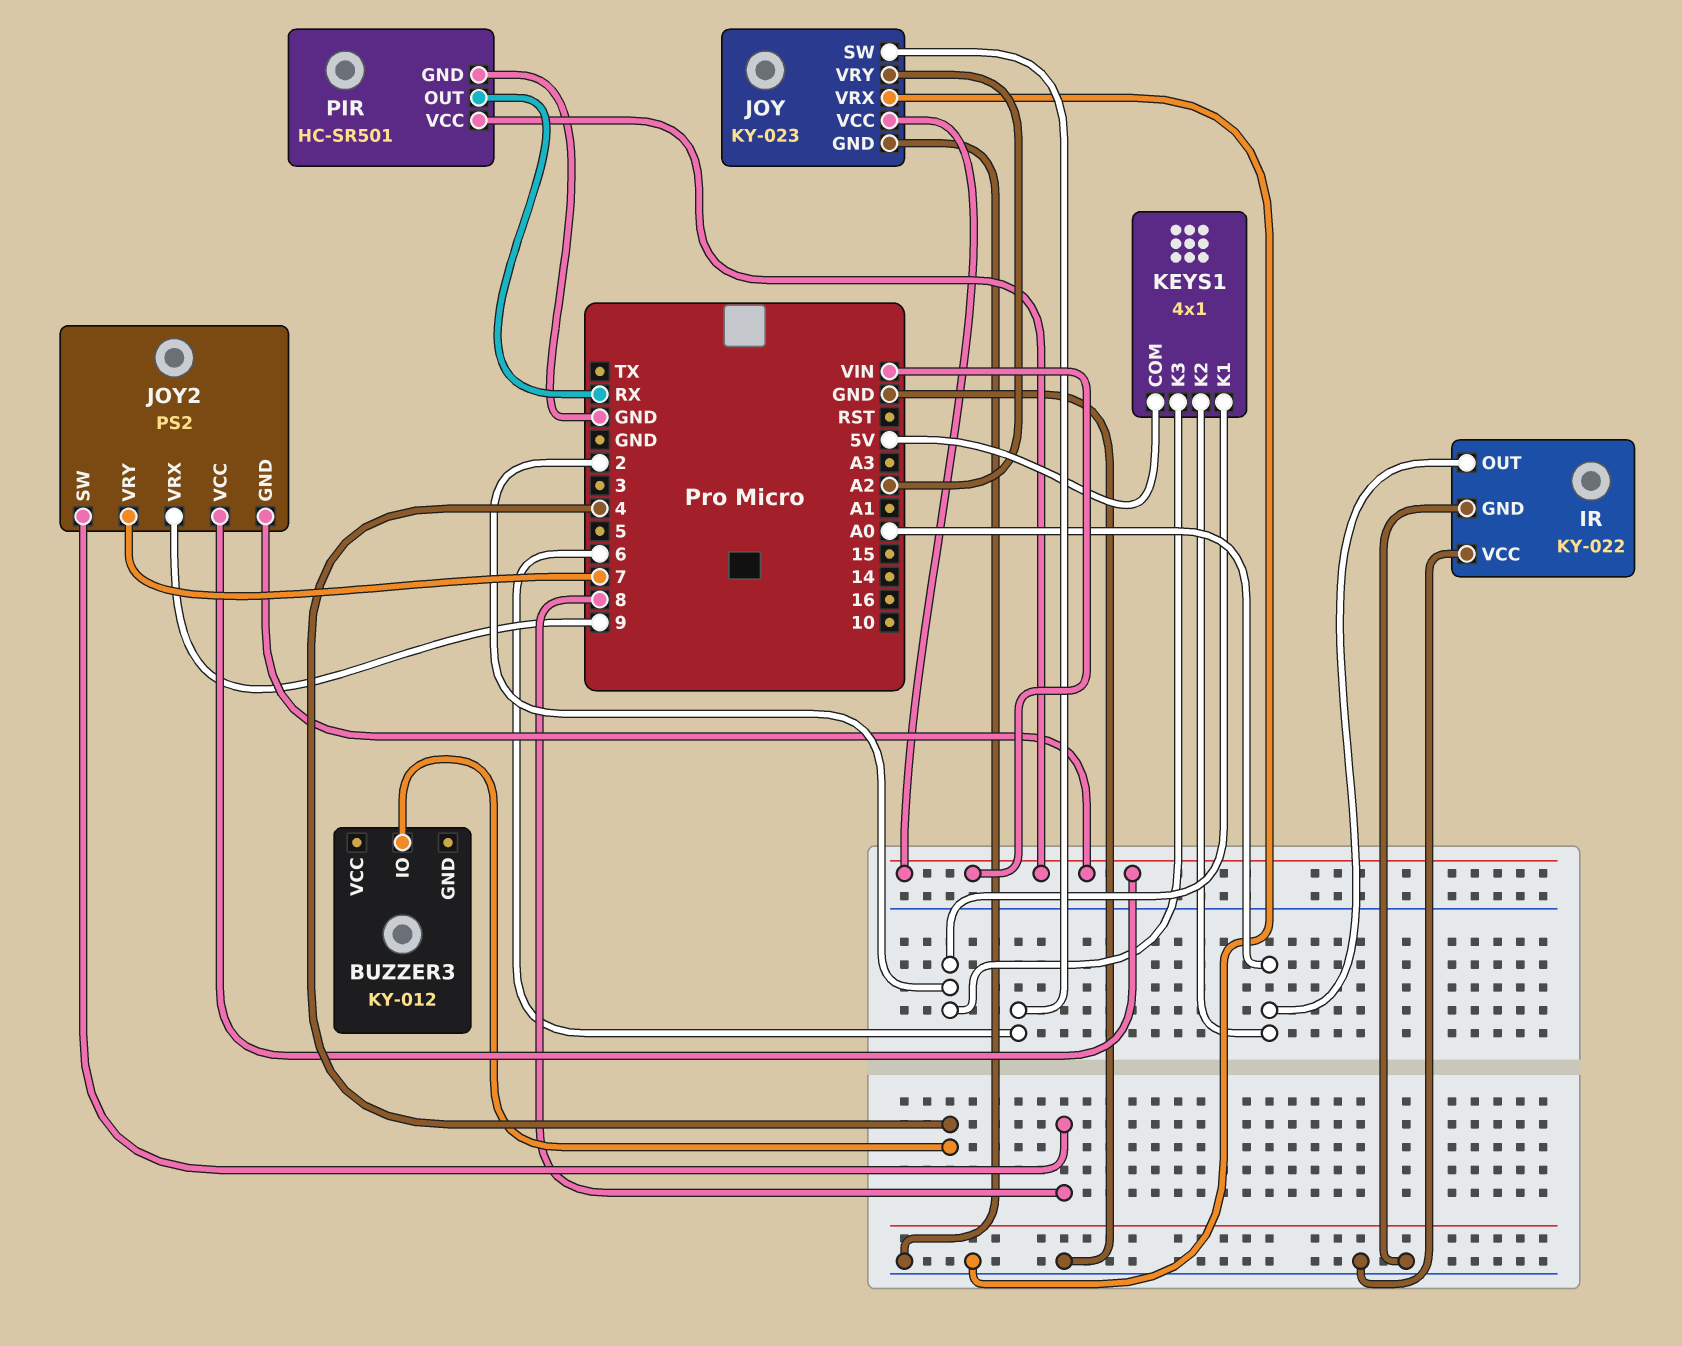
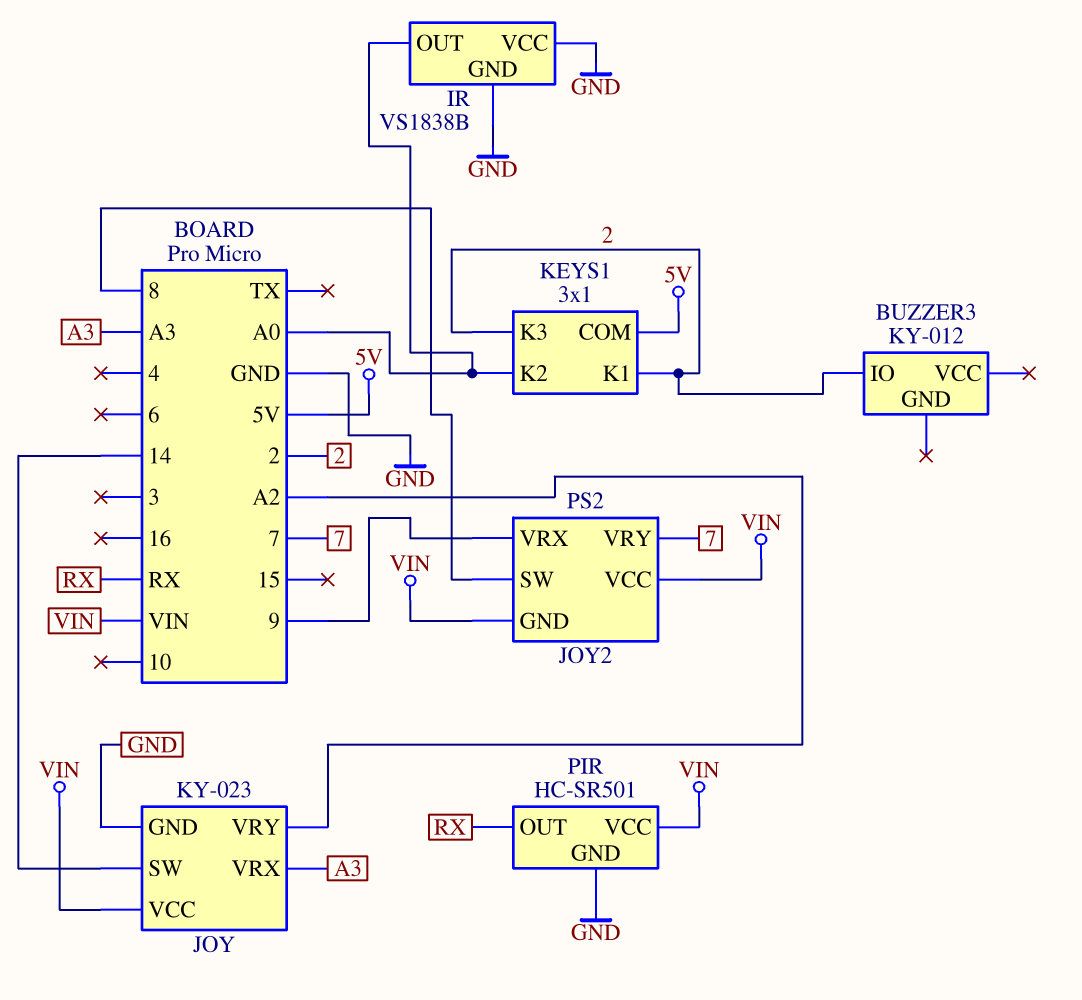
BUZZER3 pin IO: 4 -> 2
IR: KY-022 -> VS1838B
JOY pin SW: 6 -> 14
JOY pin VRX: GND -> A3
KEYS1: 4x1 -> 3x1

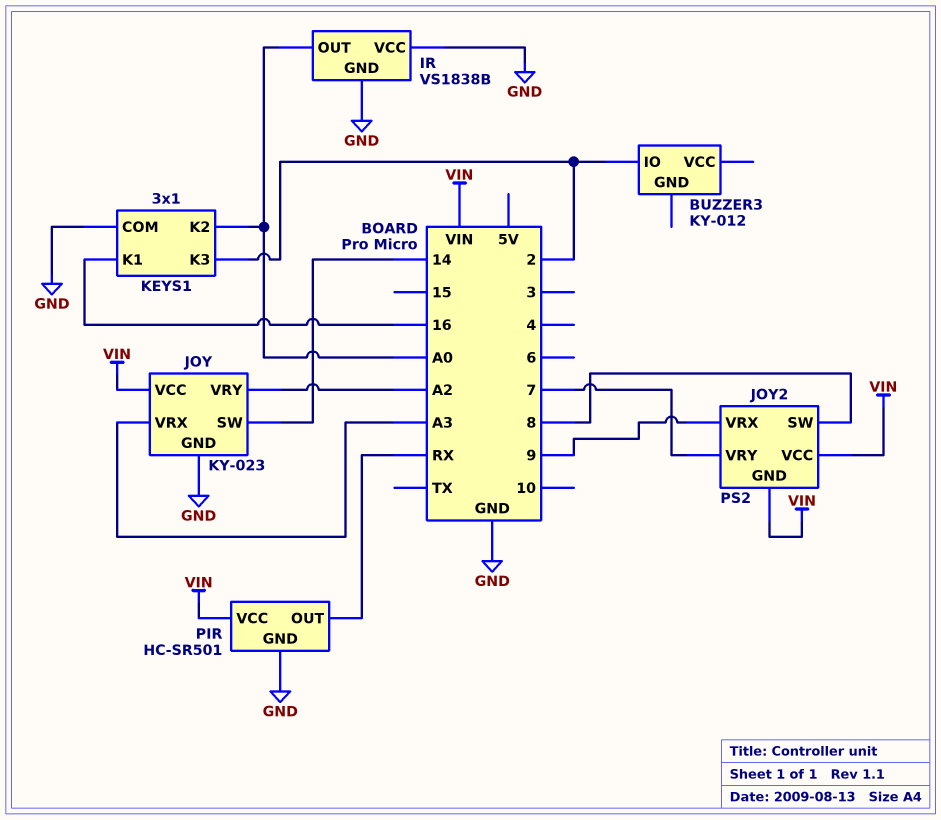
KEYS1 pin COM: 5V -> GND
KEYS1 pin K1: 2 -> 16

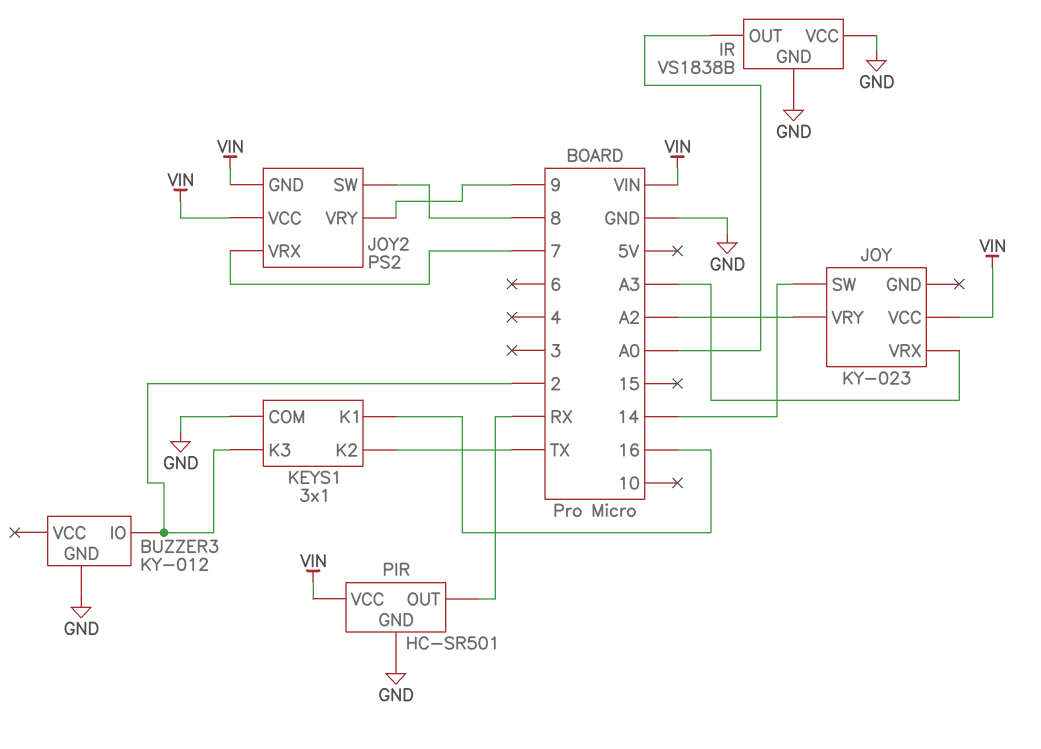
BUZZER3 pin GND: none -> GND
JOY pin GND: GND -> none
JOY2 pin VRX: 9 -> 7
JOY2 pin VRY: 7 -> 9
KEYS1 pin K2: A0 -> TX

